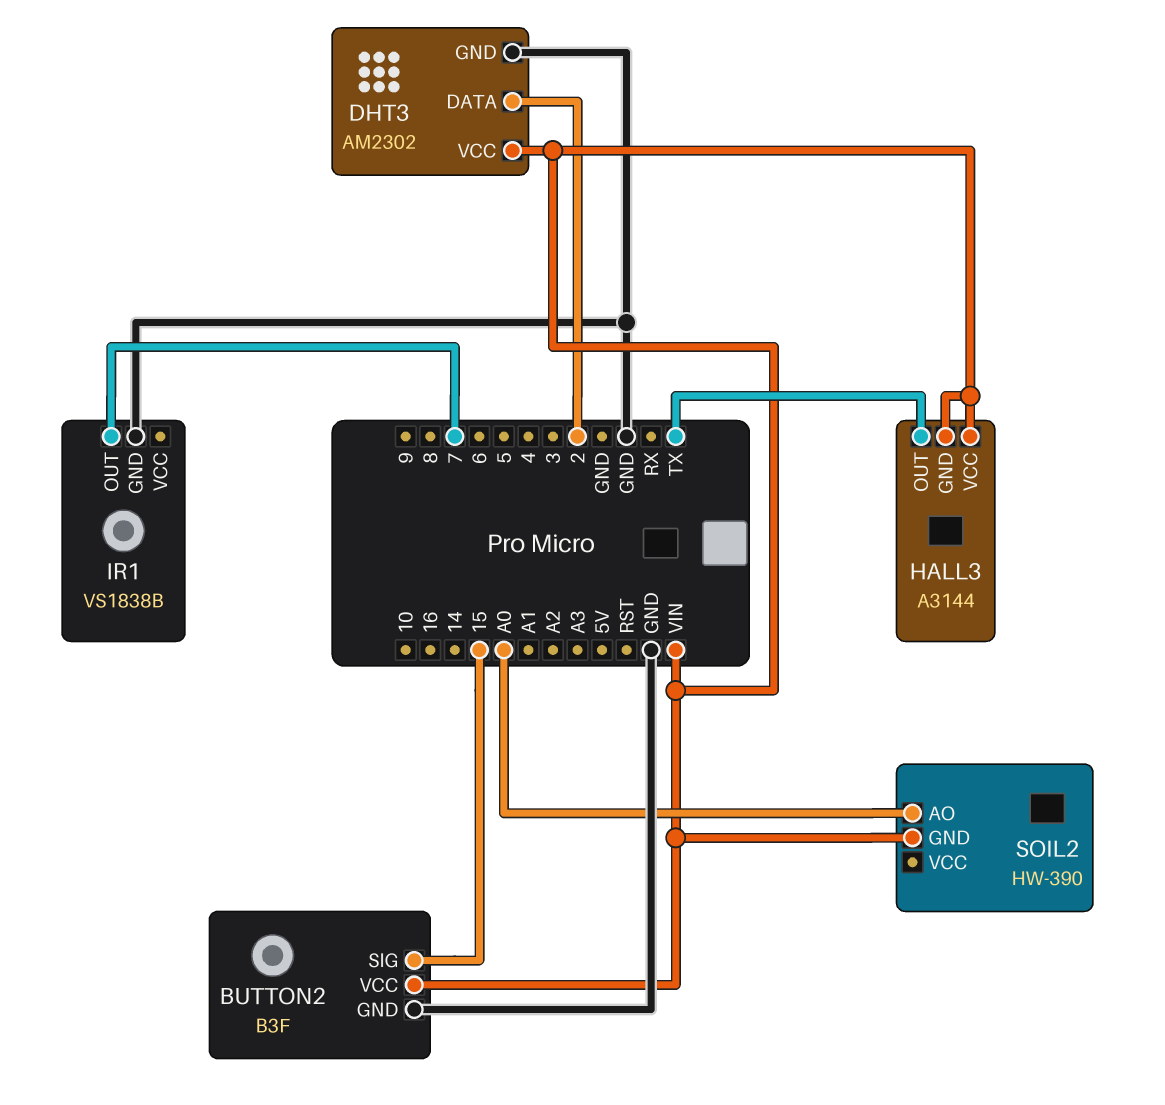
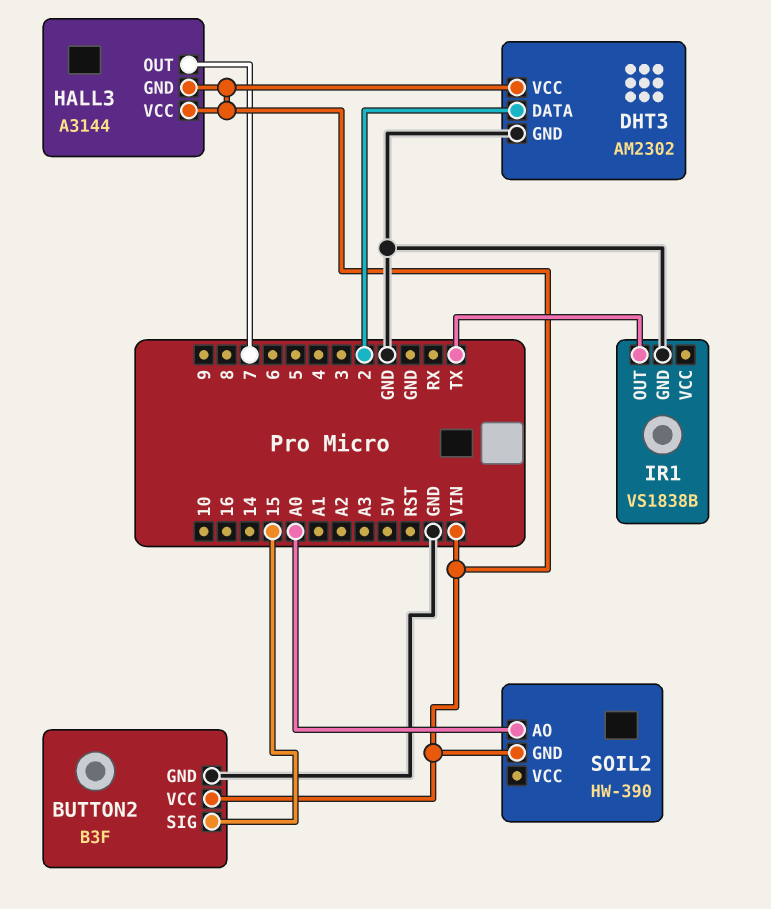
HALL3 pin OUT: TX -> 7
IR1 pin OUT: 7 -> TX

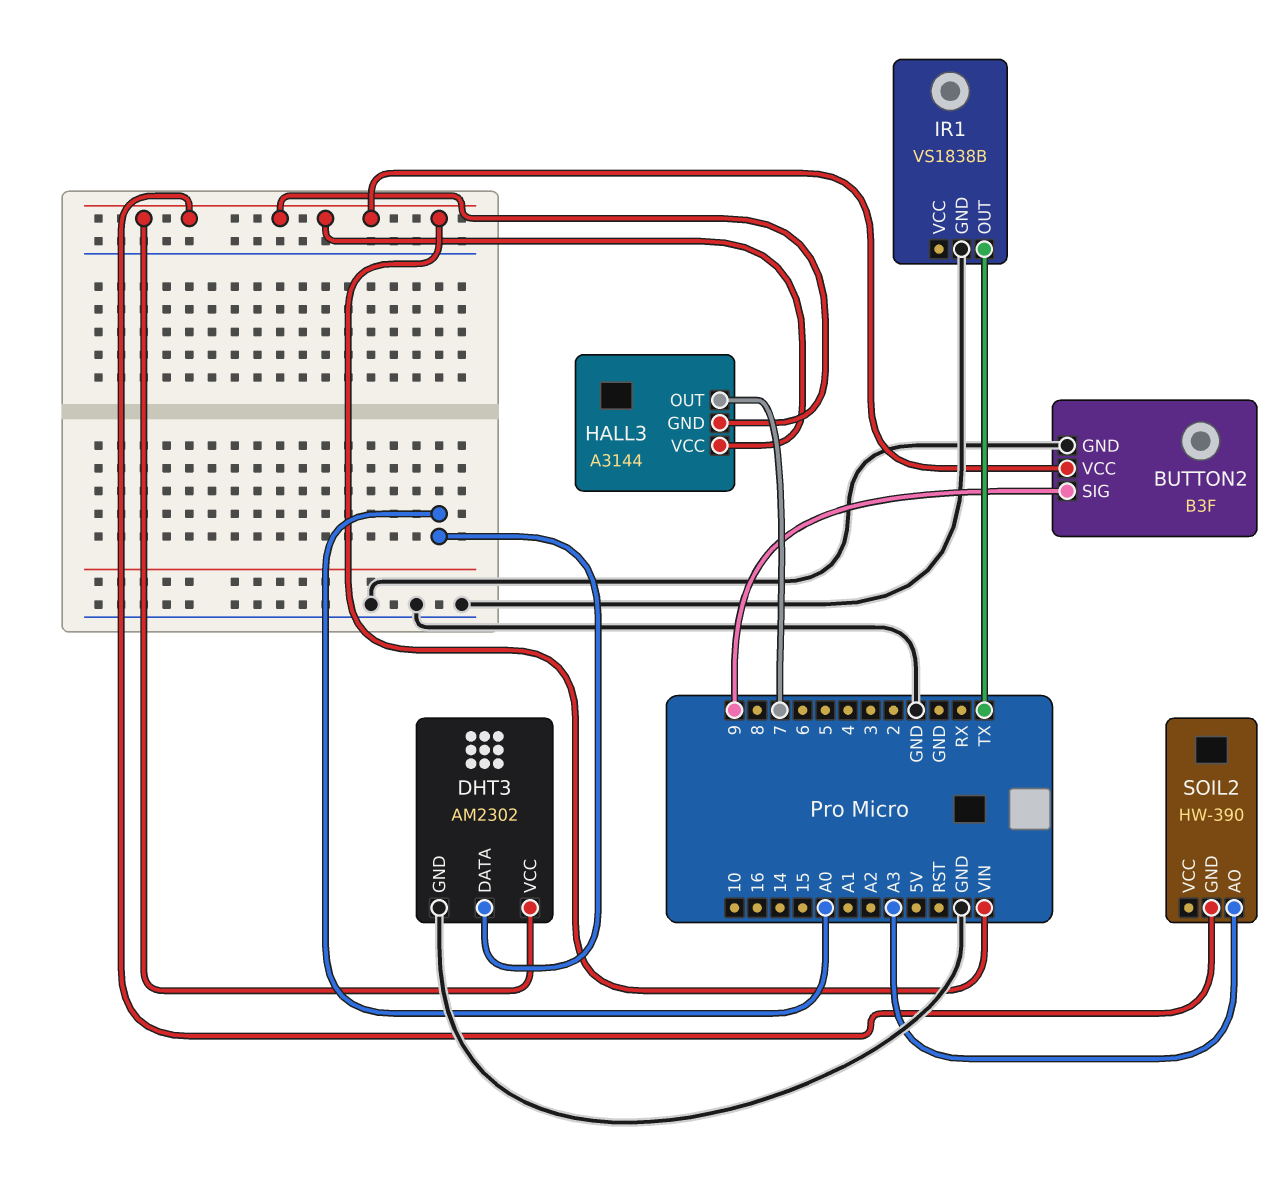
BUTTON2 pin SIG: 15 -> 9
DHT3 pin DATA: 2 -> A0
SOIL2 pin AO: A0 -> A3

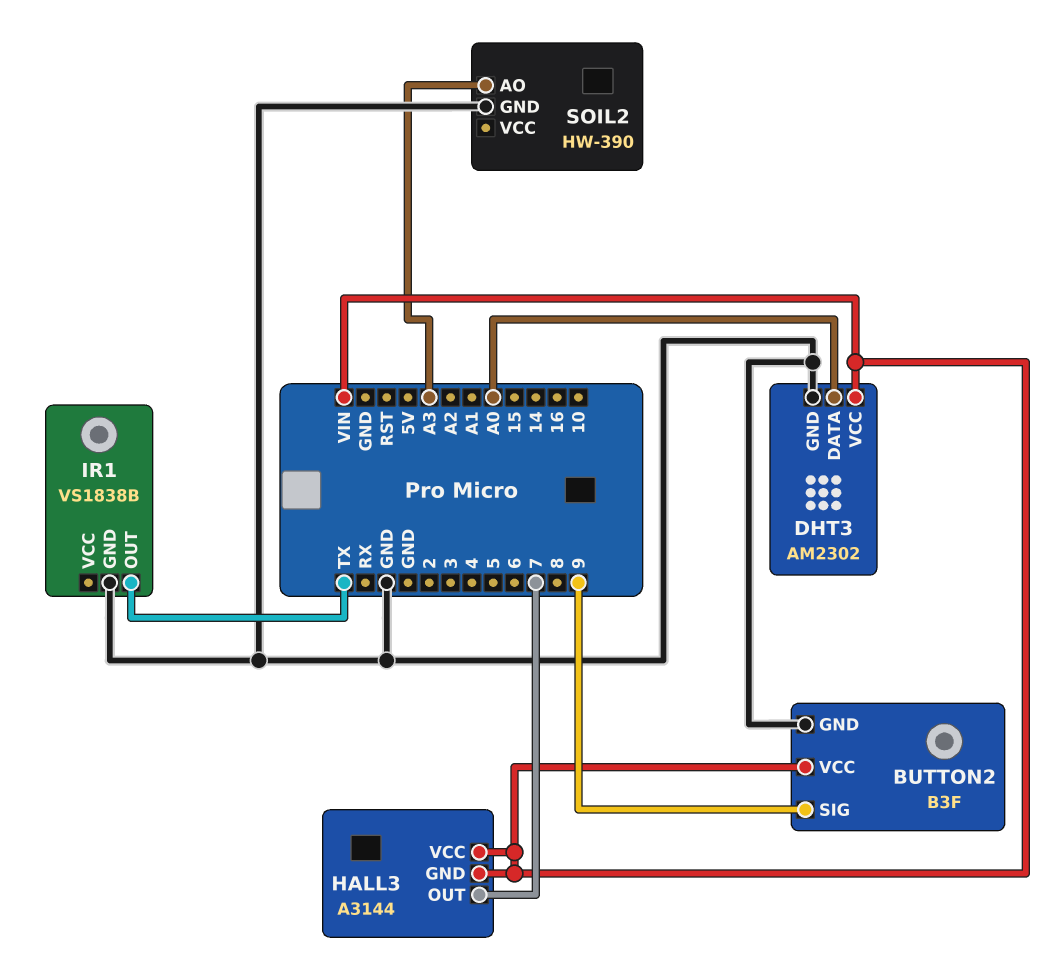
SOIL2 pin GND: VIN -> GND

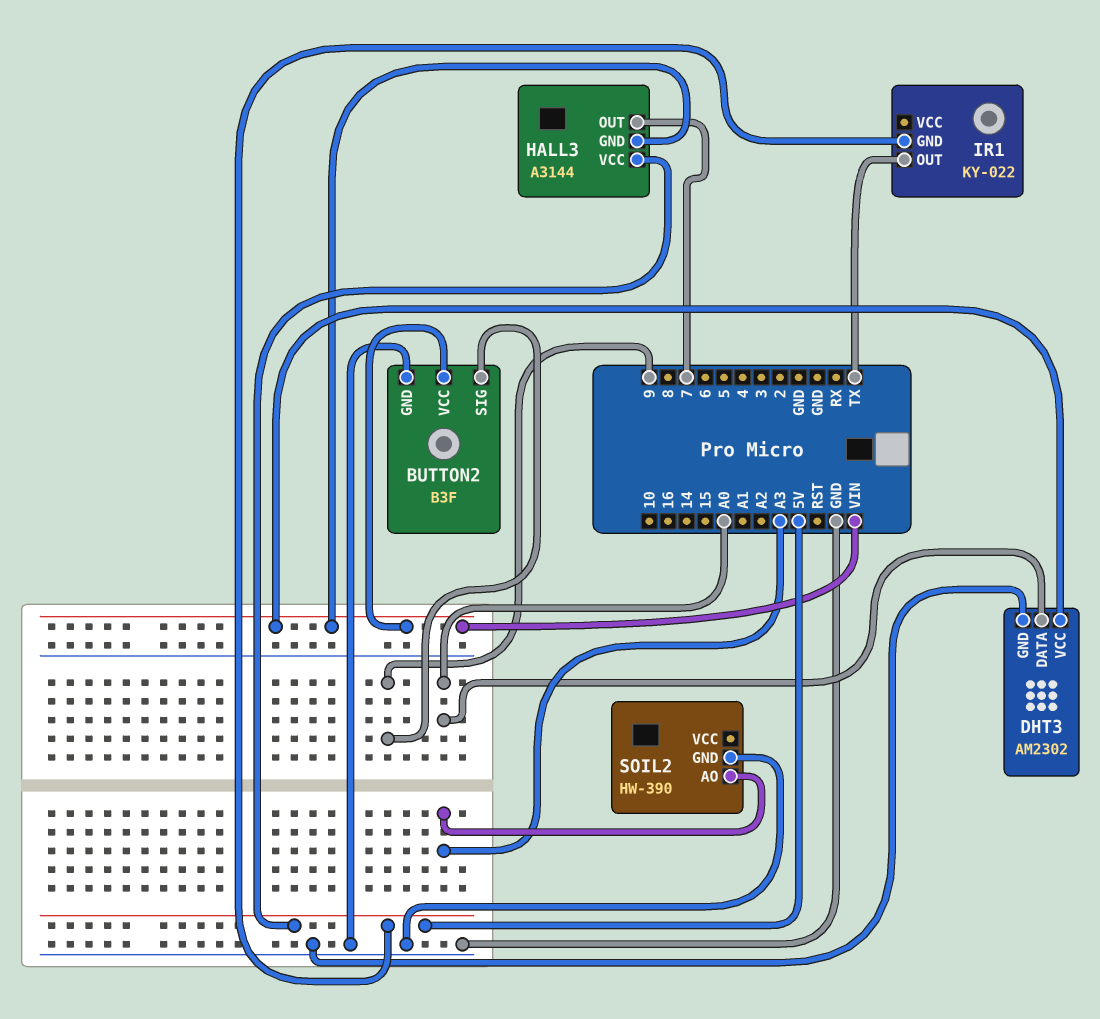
HALL3 pin VCC: VIN -> 5V
IR1: VS1838B -> KY-022
IR1 pin GND: GND -> 5V

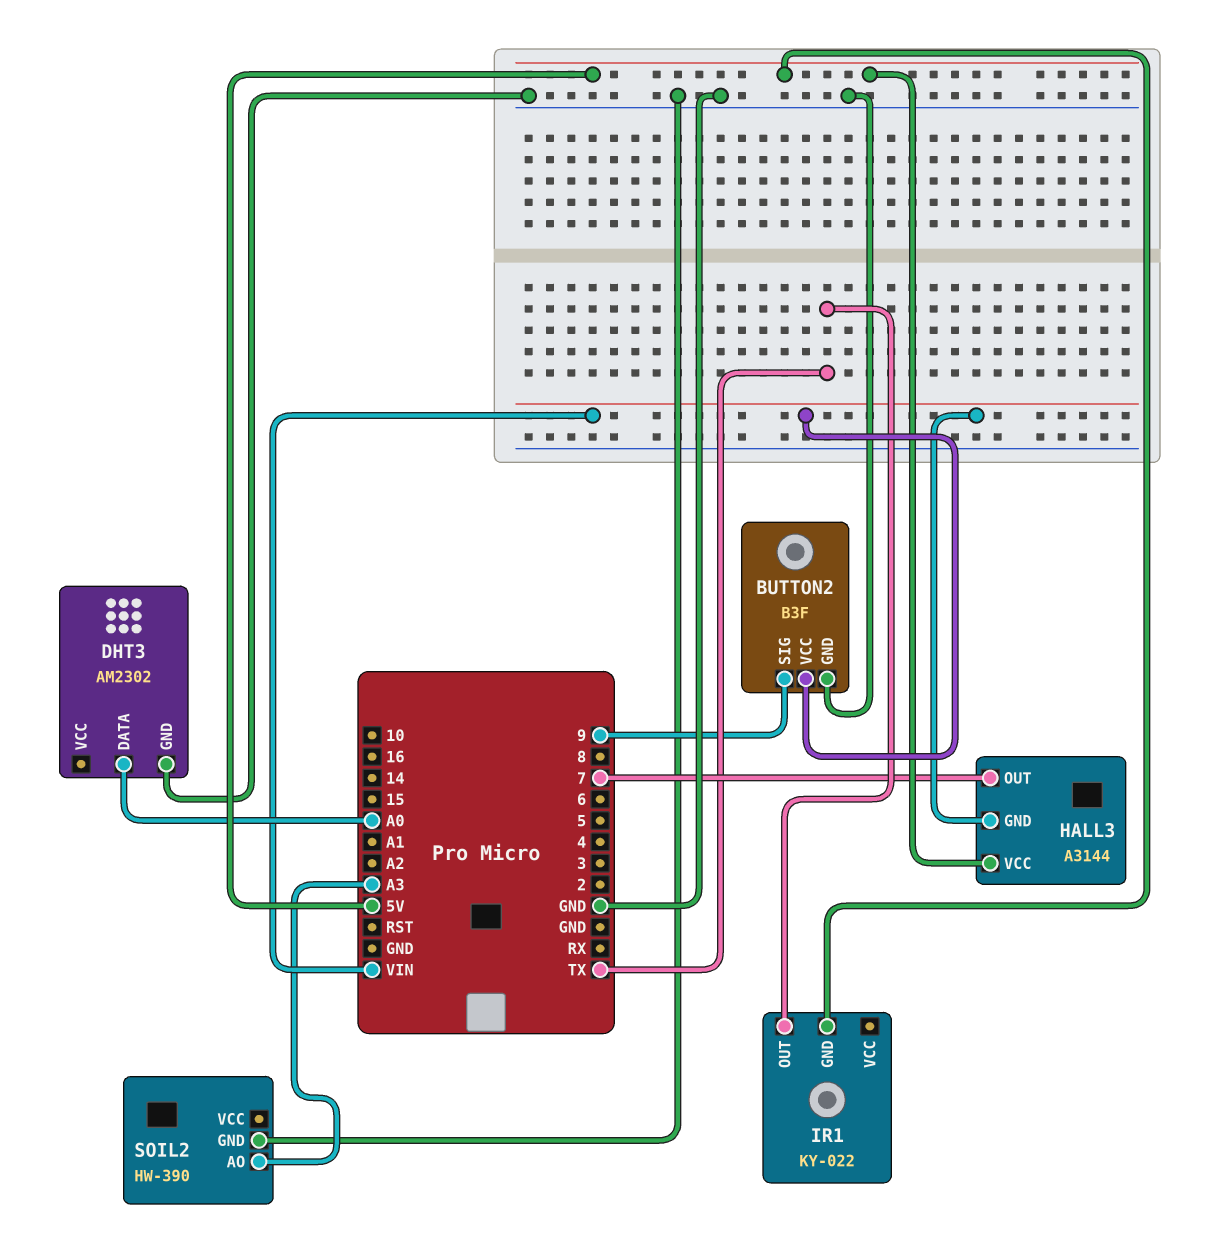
DHT3 pin VCC: VIN -> none

